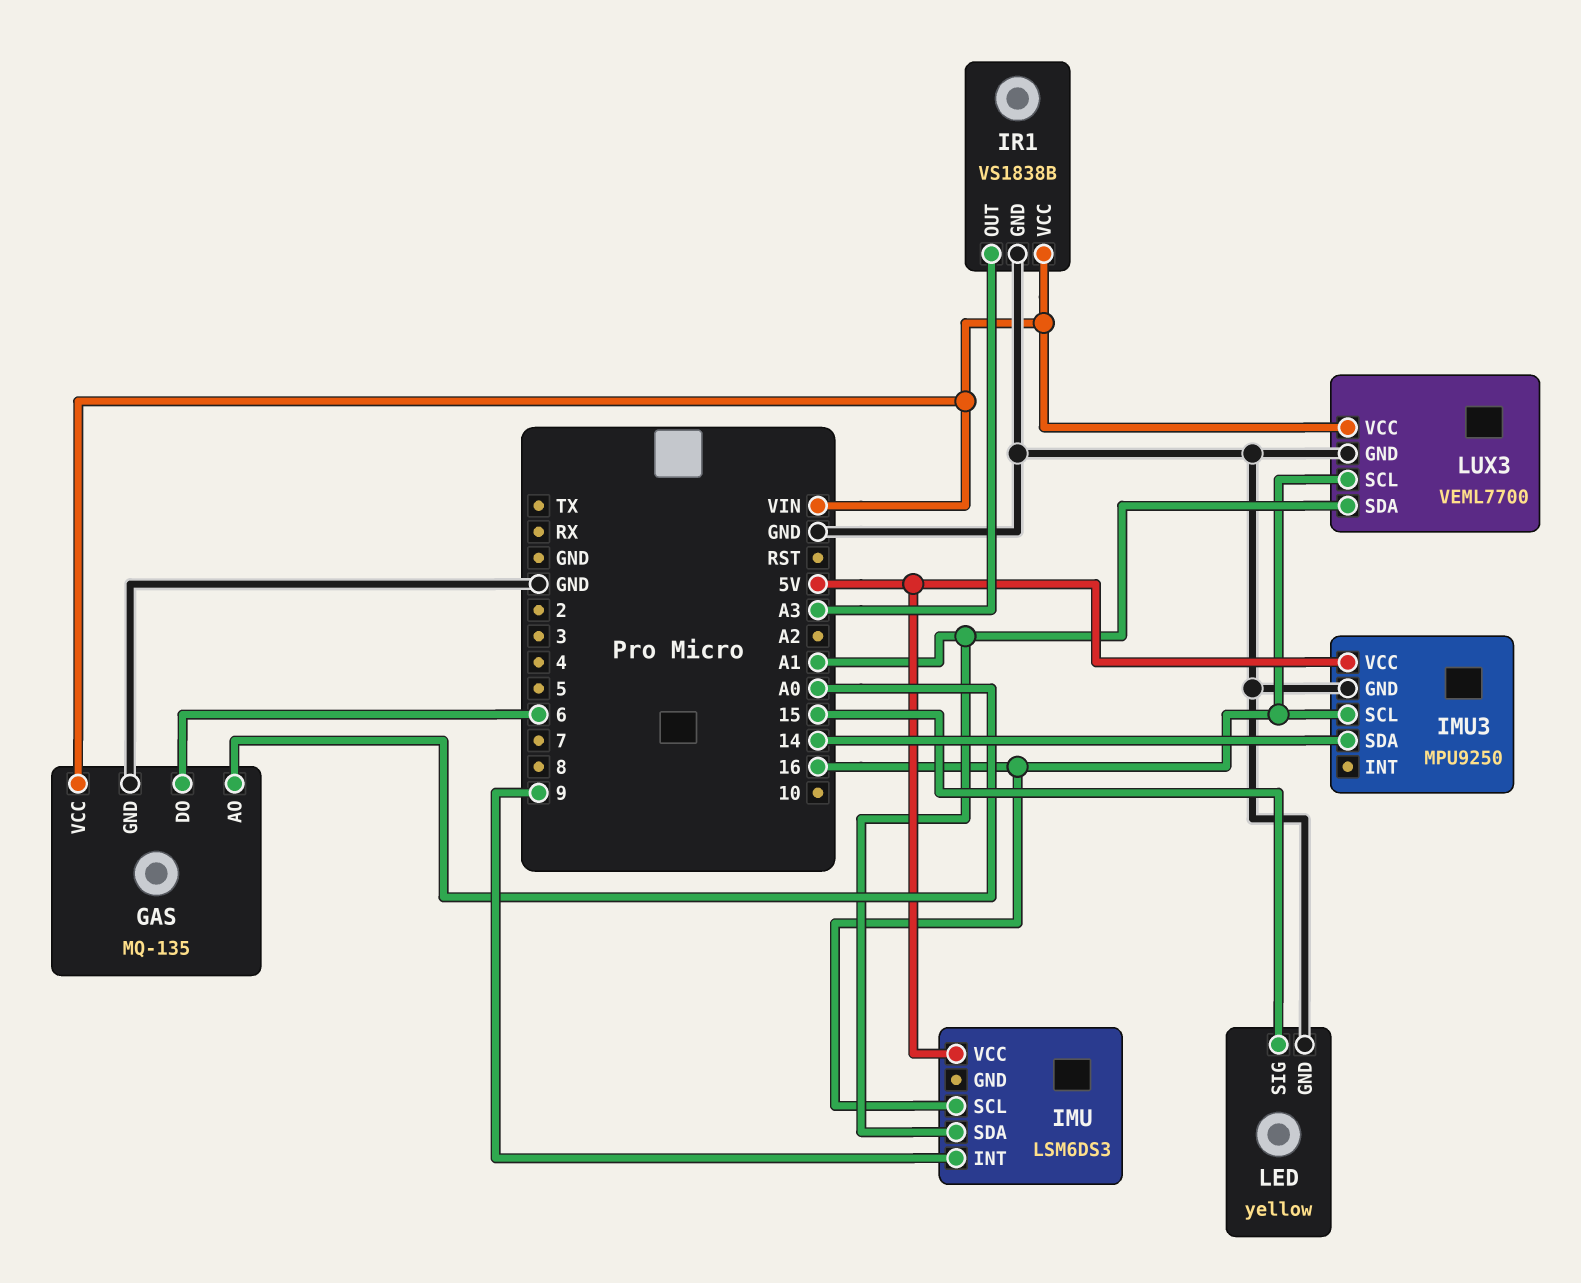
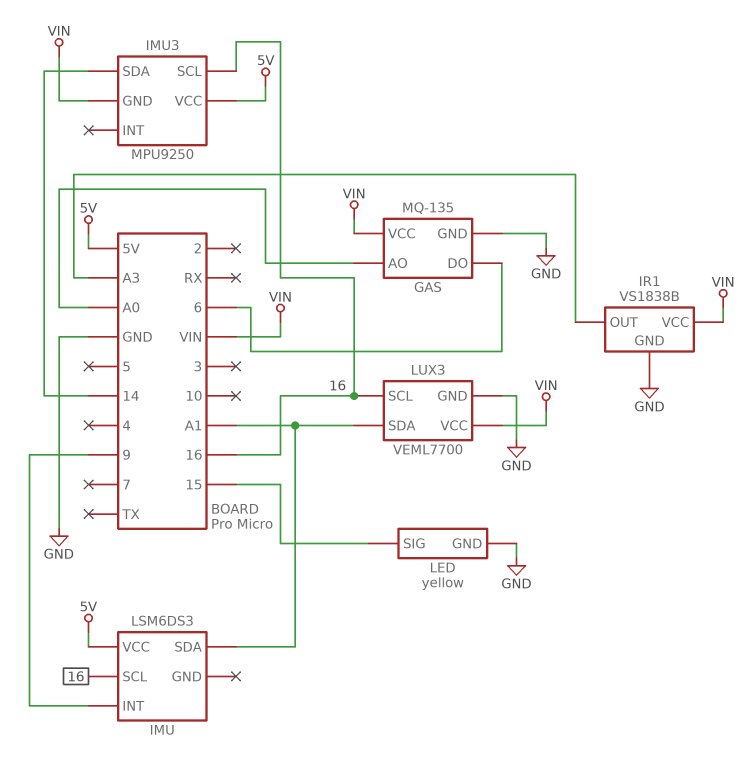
IMU3 pin GND: GND -> VIN

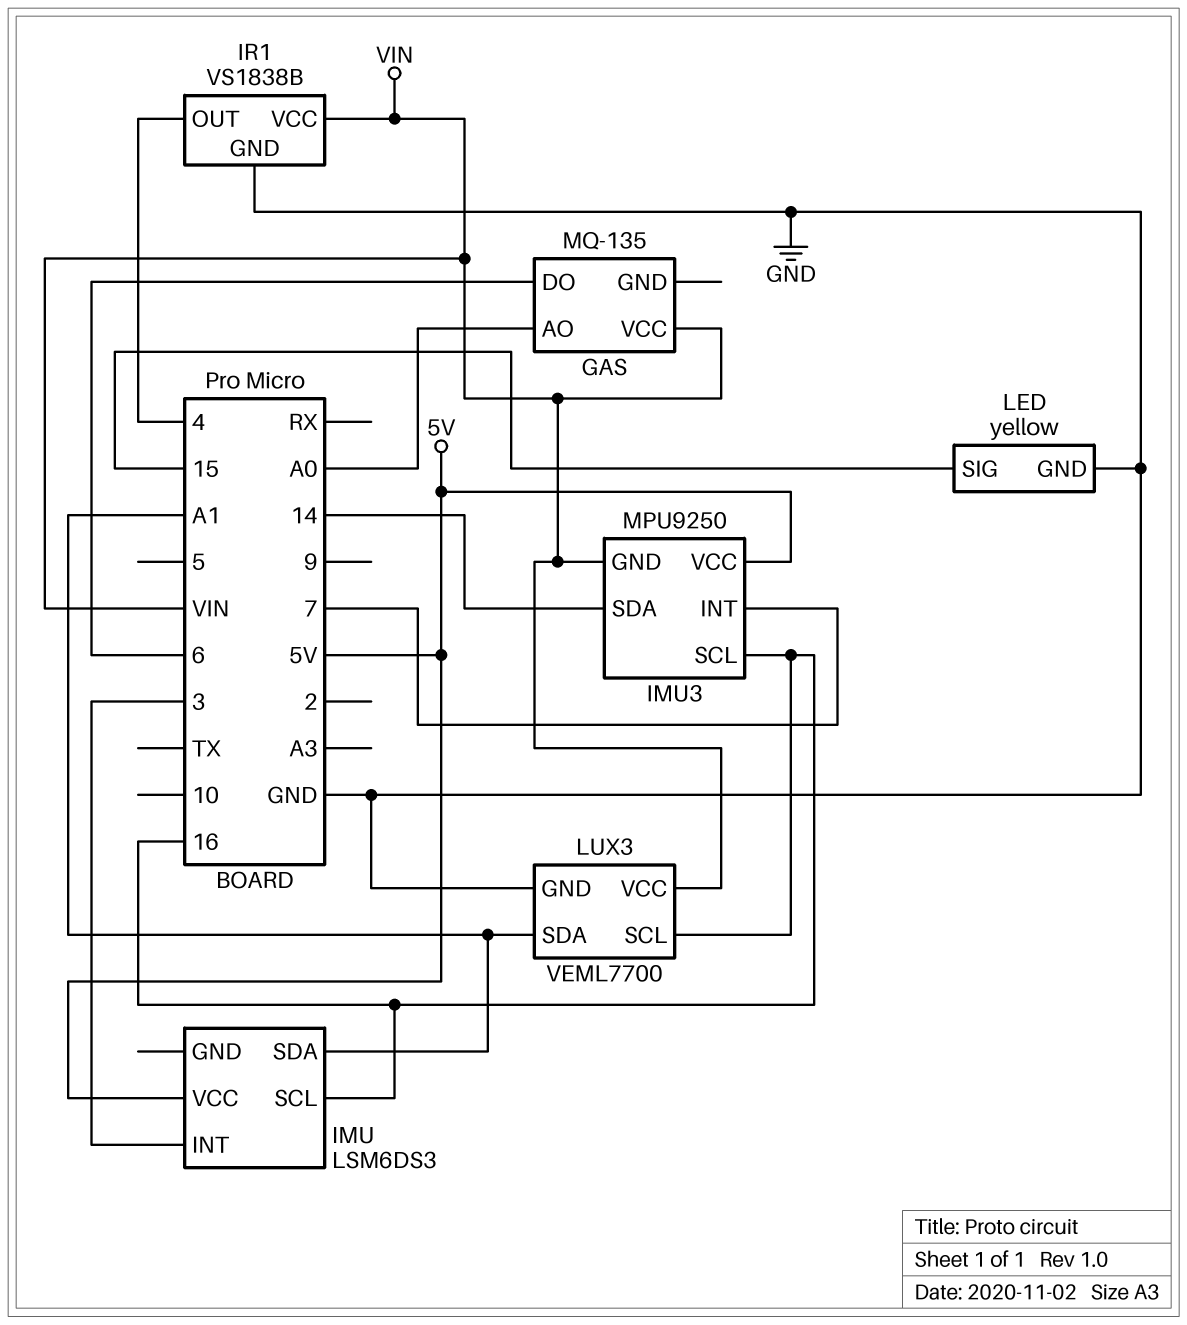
GAS pin GND: GND -> none
IMU pin INT: 9 -> 3
IMU3 pin INT: none -> 7
IR1 pin OUT: A3 -> 4

